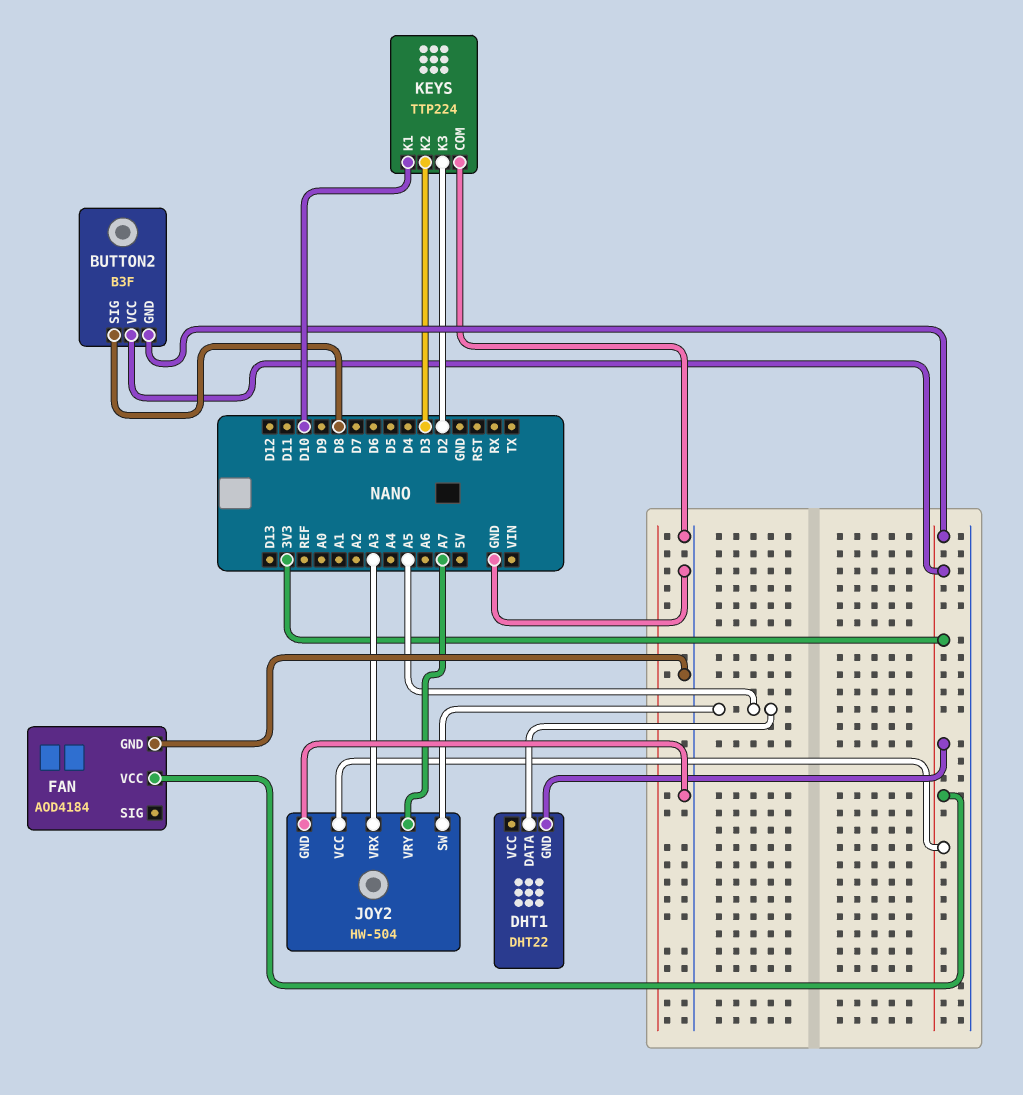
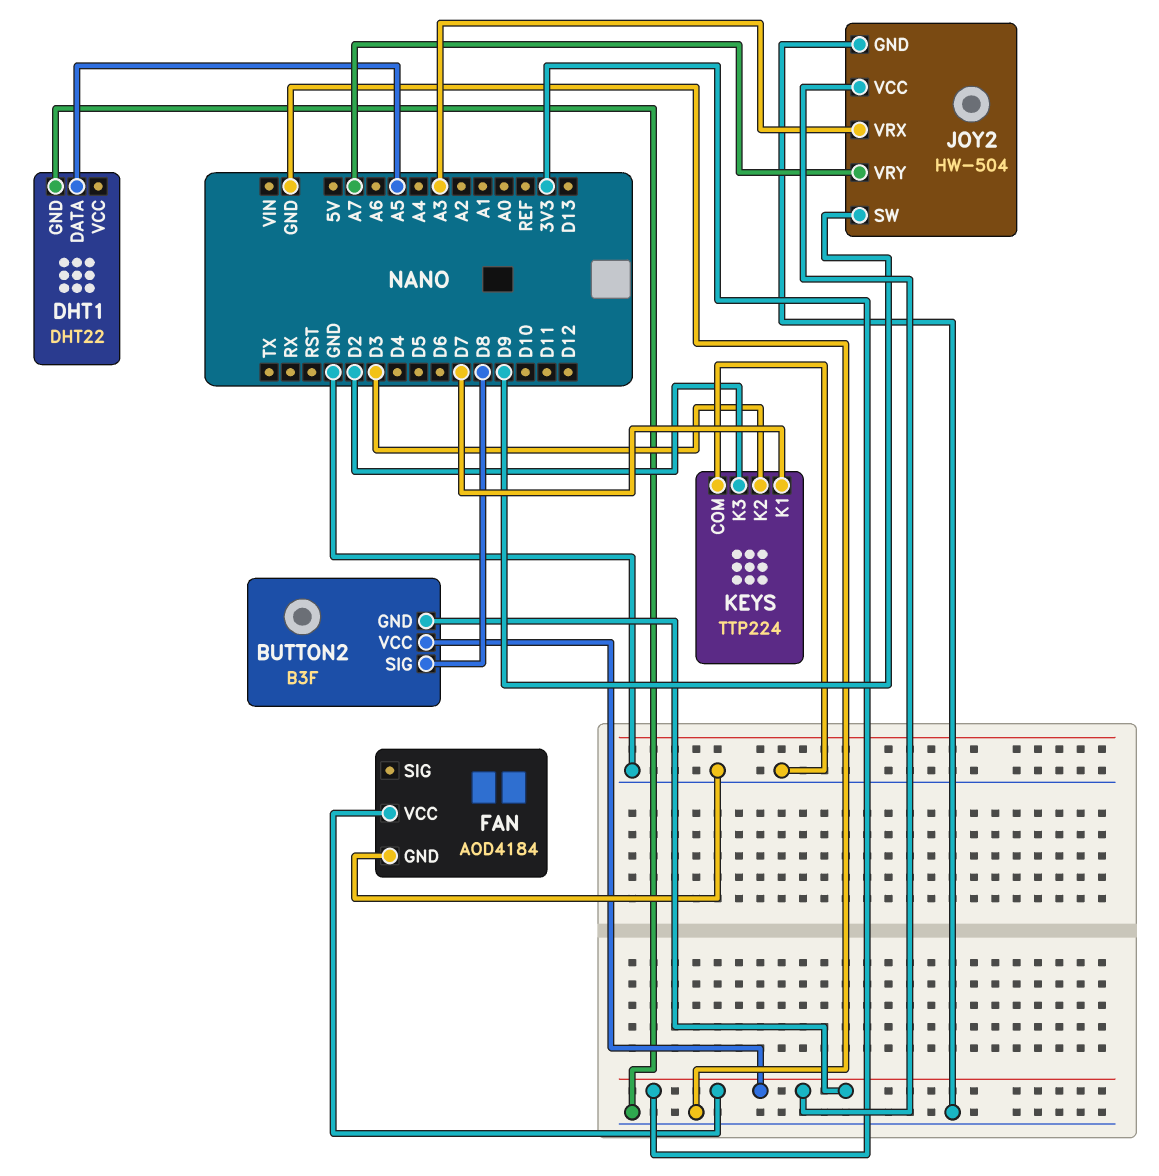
DHT1 pin GND: 3V3 -> GND
JOY2 pin SW: A5 -> D9
KEYS pin K1: D10 -> D7

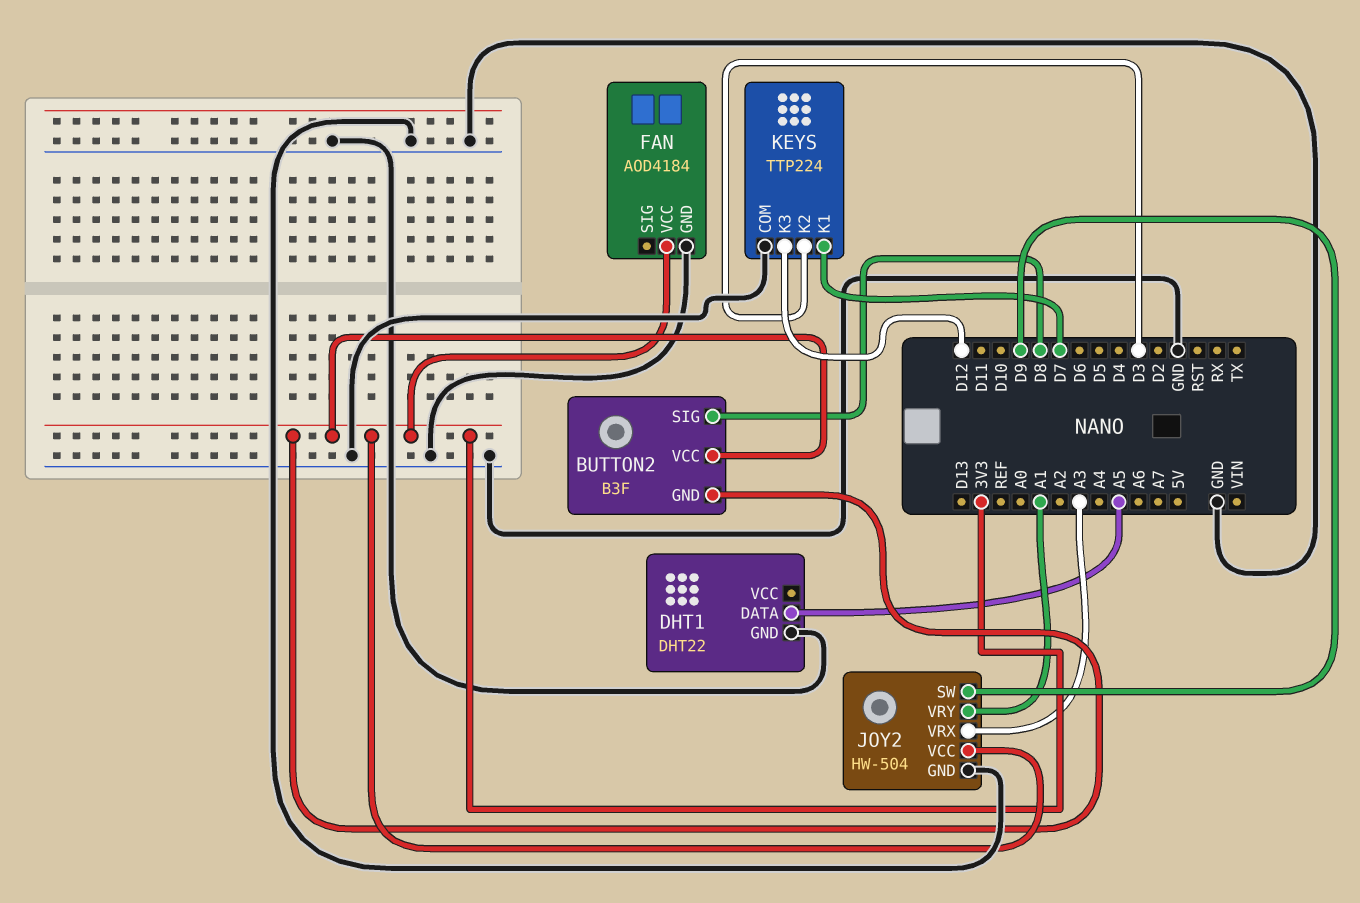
JOY2 pin VRY: A7 -> A1
KEYS pin K3: D2 -> D12

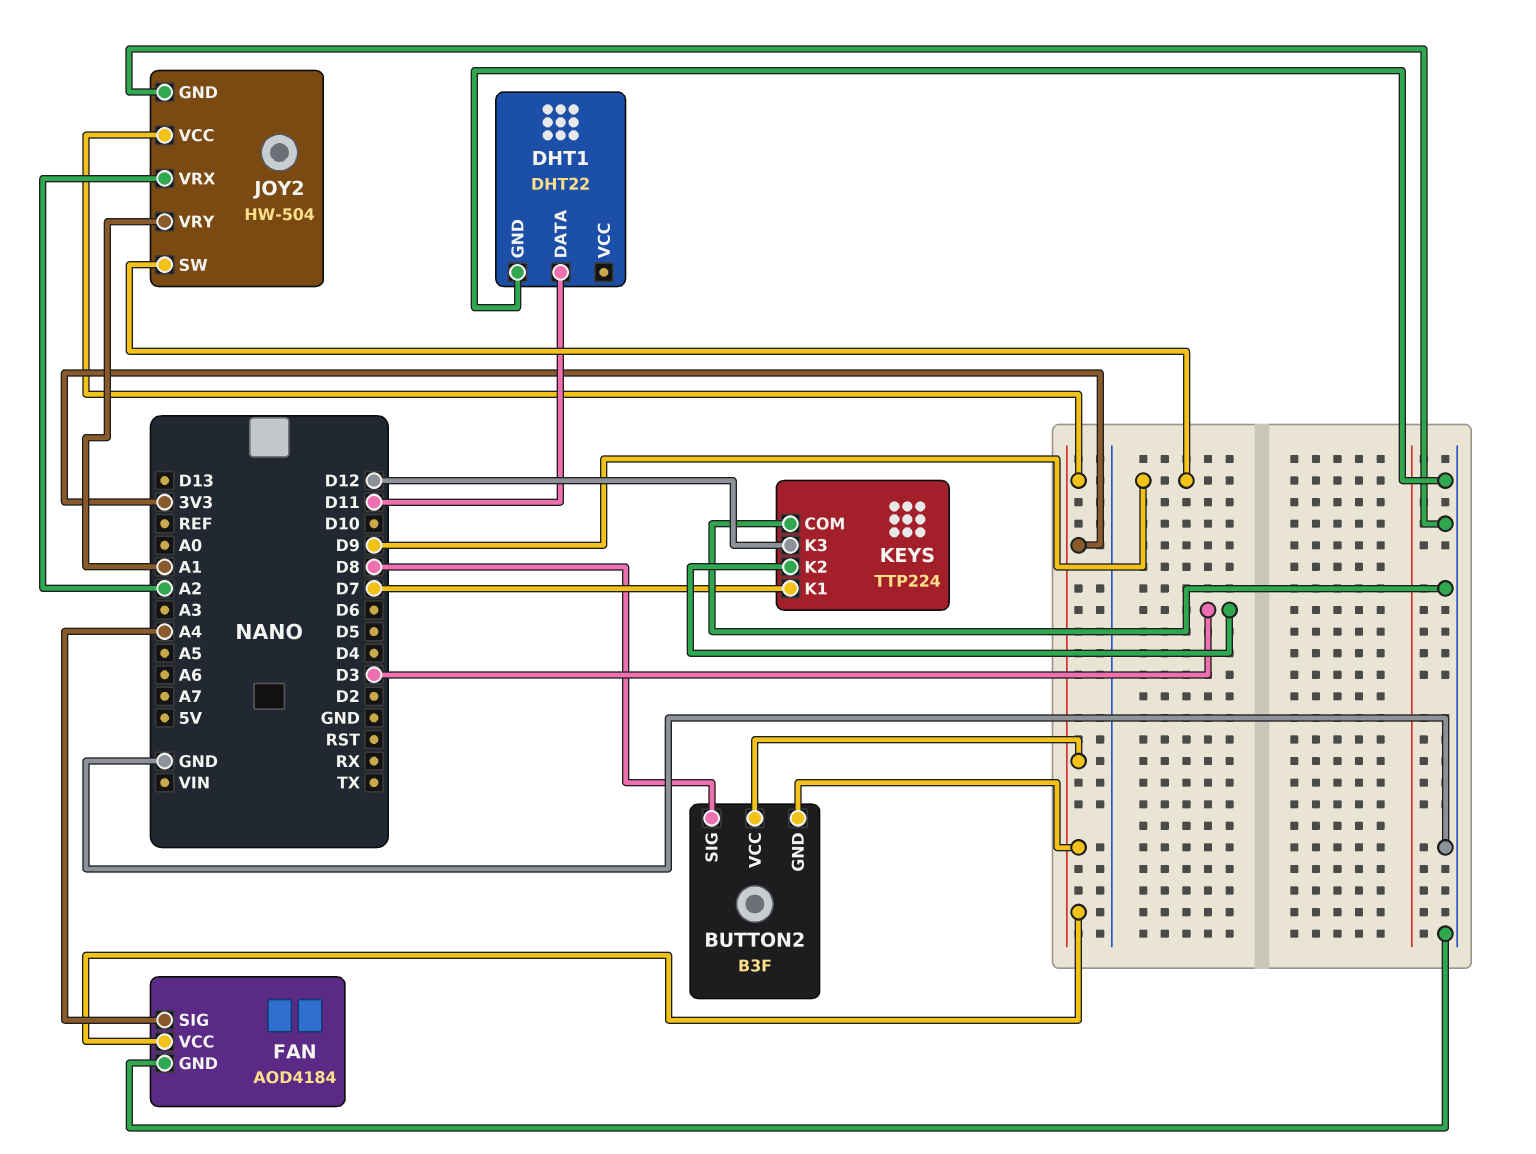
DHT1 pin DATA: A5 -> D11
FAN pin SIG: none -> A4
JOY2 pin VRX: A3 -> A2

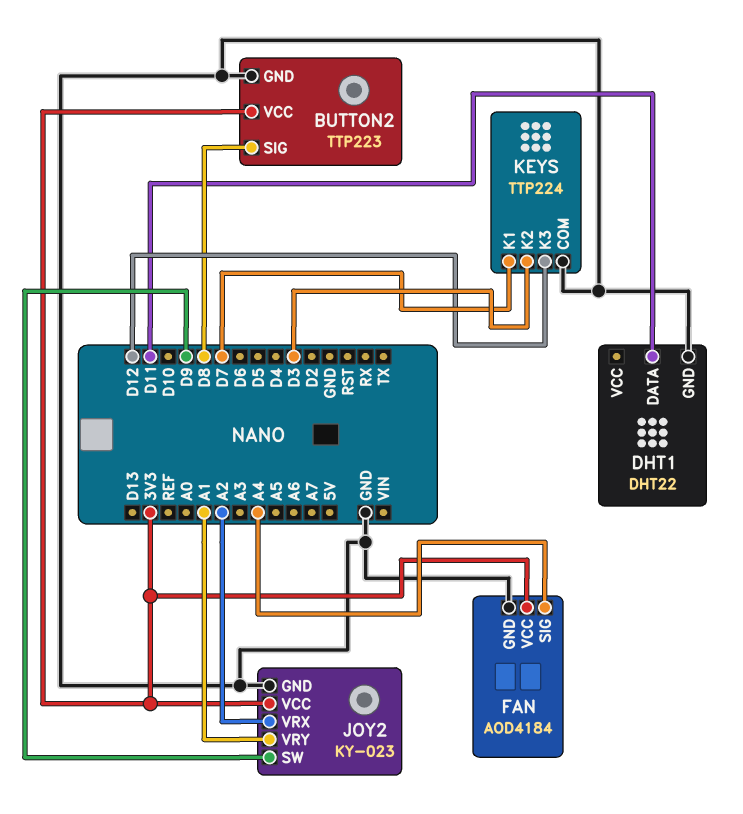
BUTTON2: B3F -> TTP223
BUTTON2 pin GND: 3V3 -> GND
JOY2: HW-504 -> KY-023

